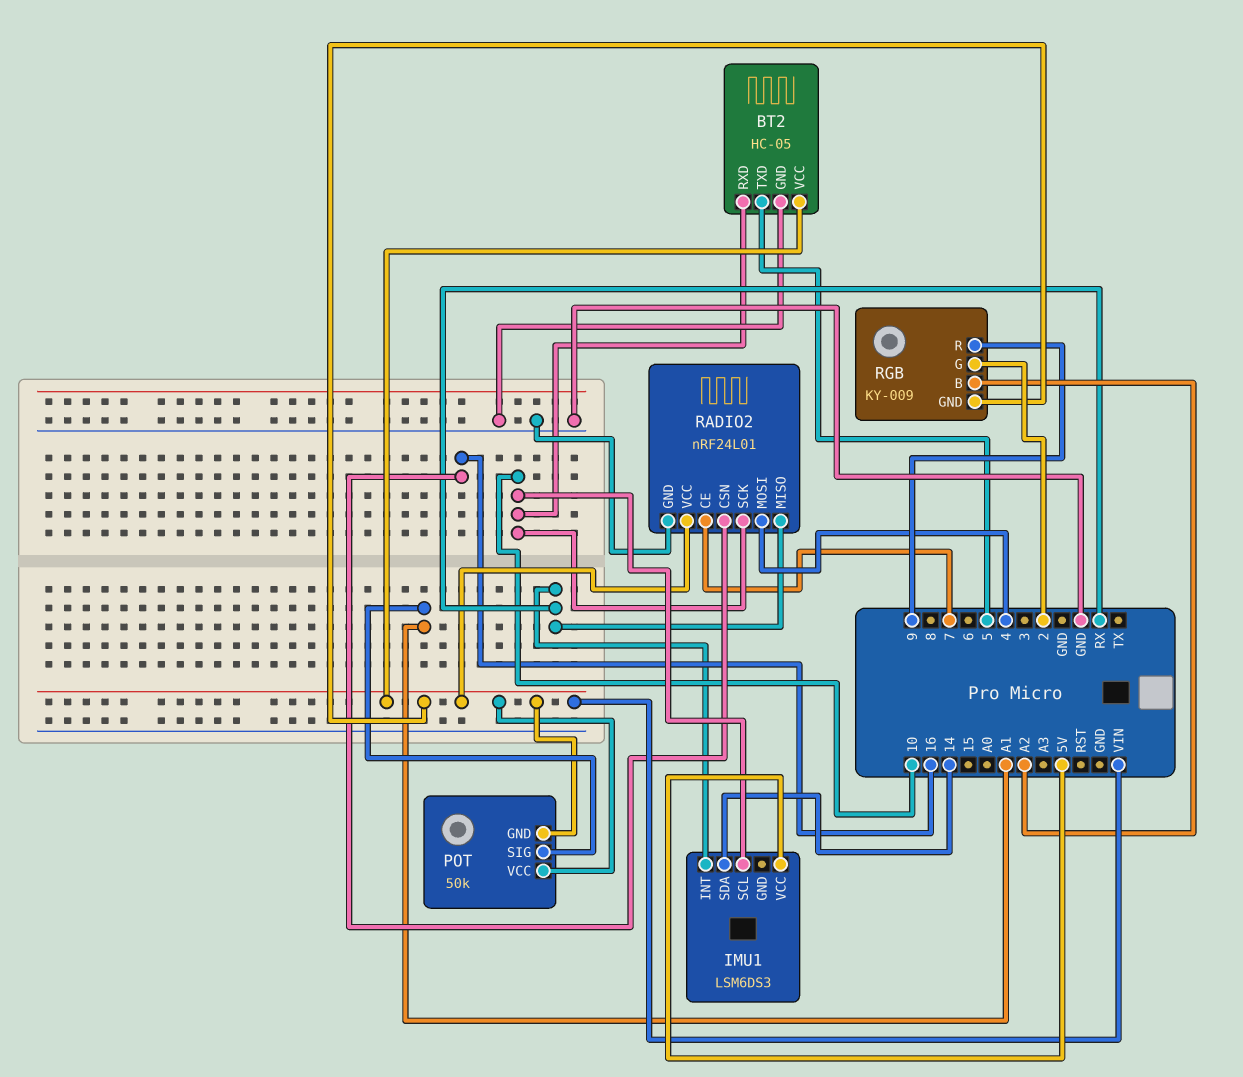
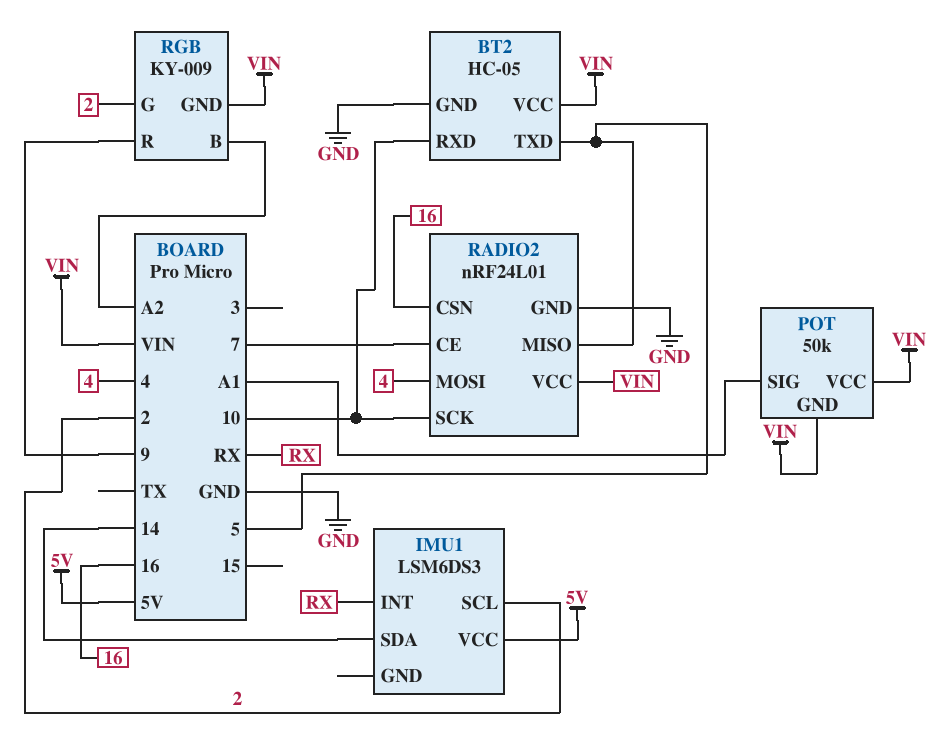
IMU1 pin SCL: 10 -> 2
RADIO2 pin MISO: RX -> 5

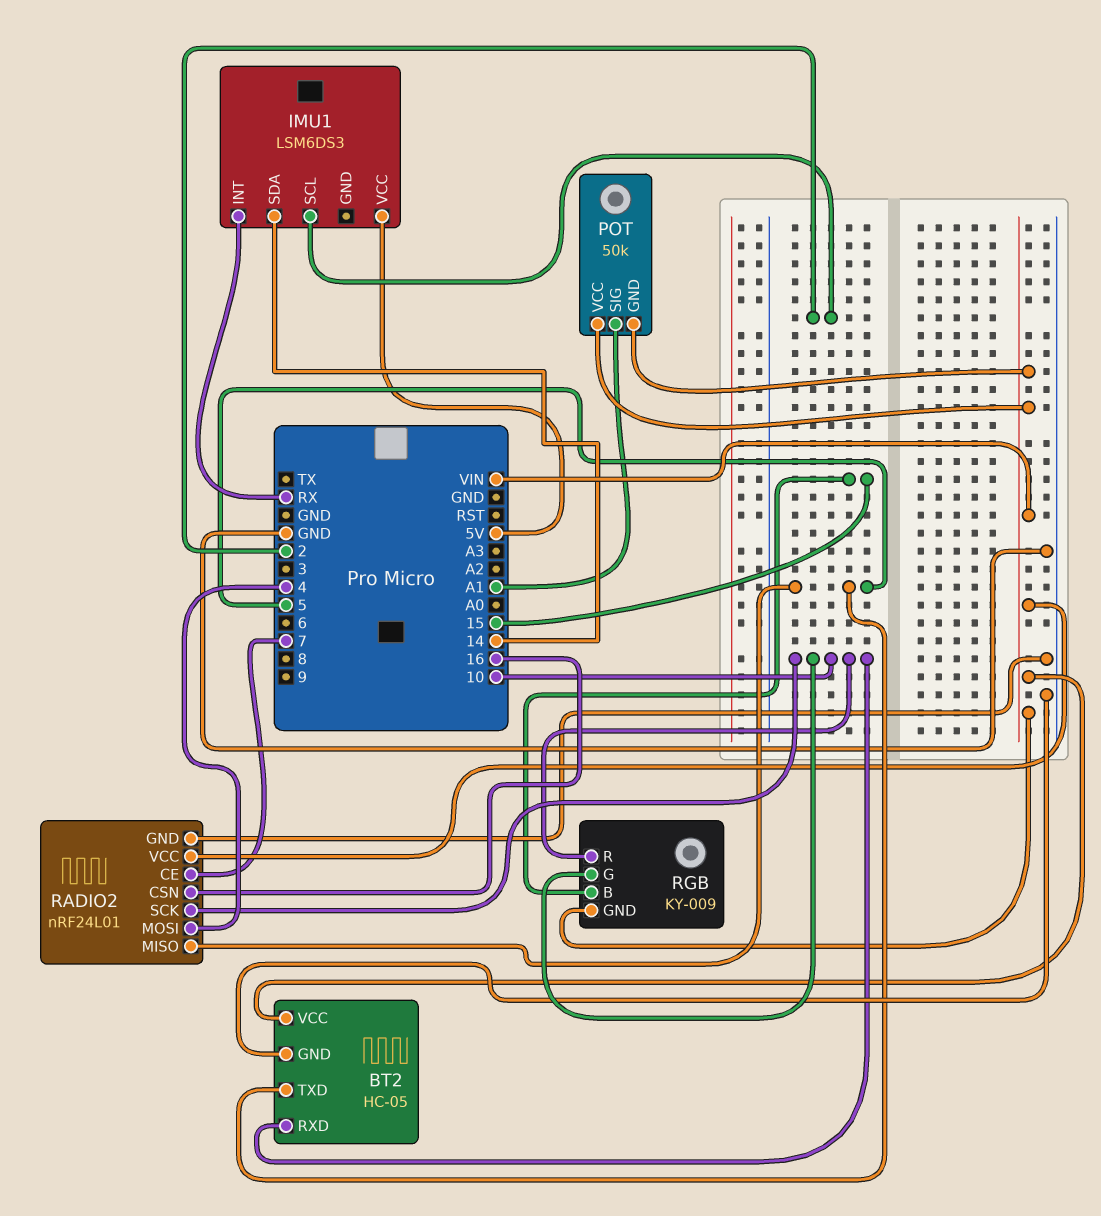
RGB pin B: A2 -> 15
RGB pin G: 2 -> 10
RGB pin R: 9 -> 10

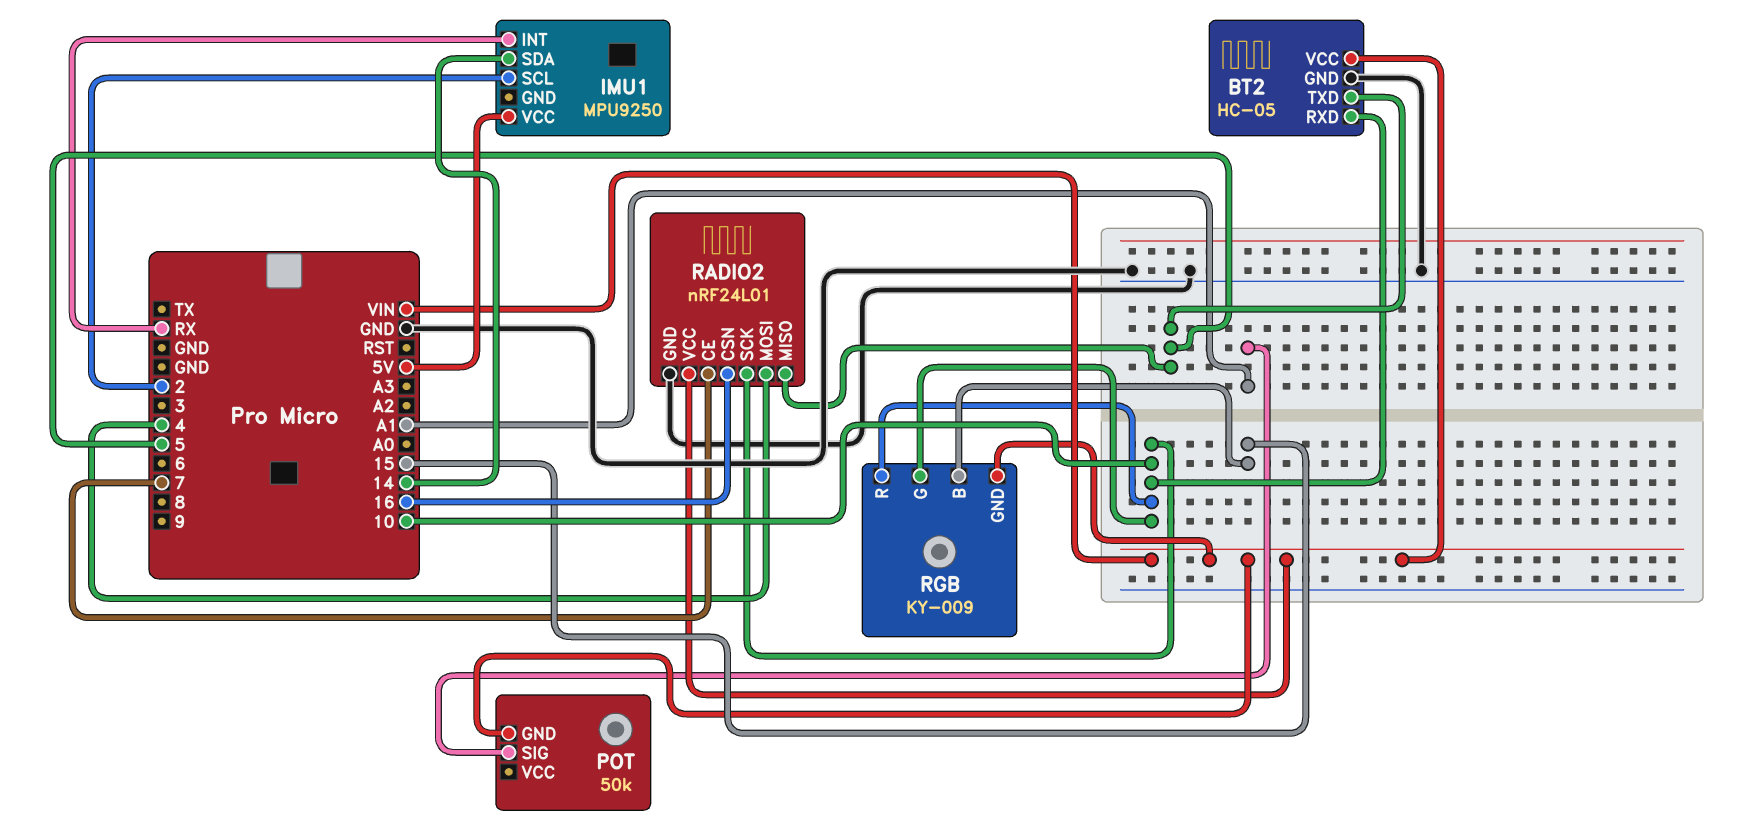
IMU1: LSM6DS3 -> MPU9250
POT pin VCC: VIN -> none

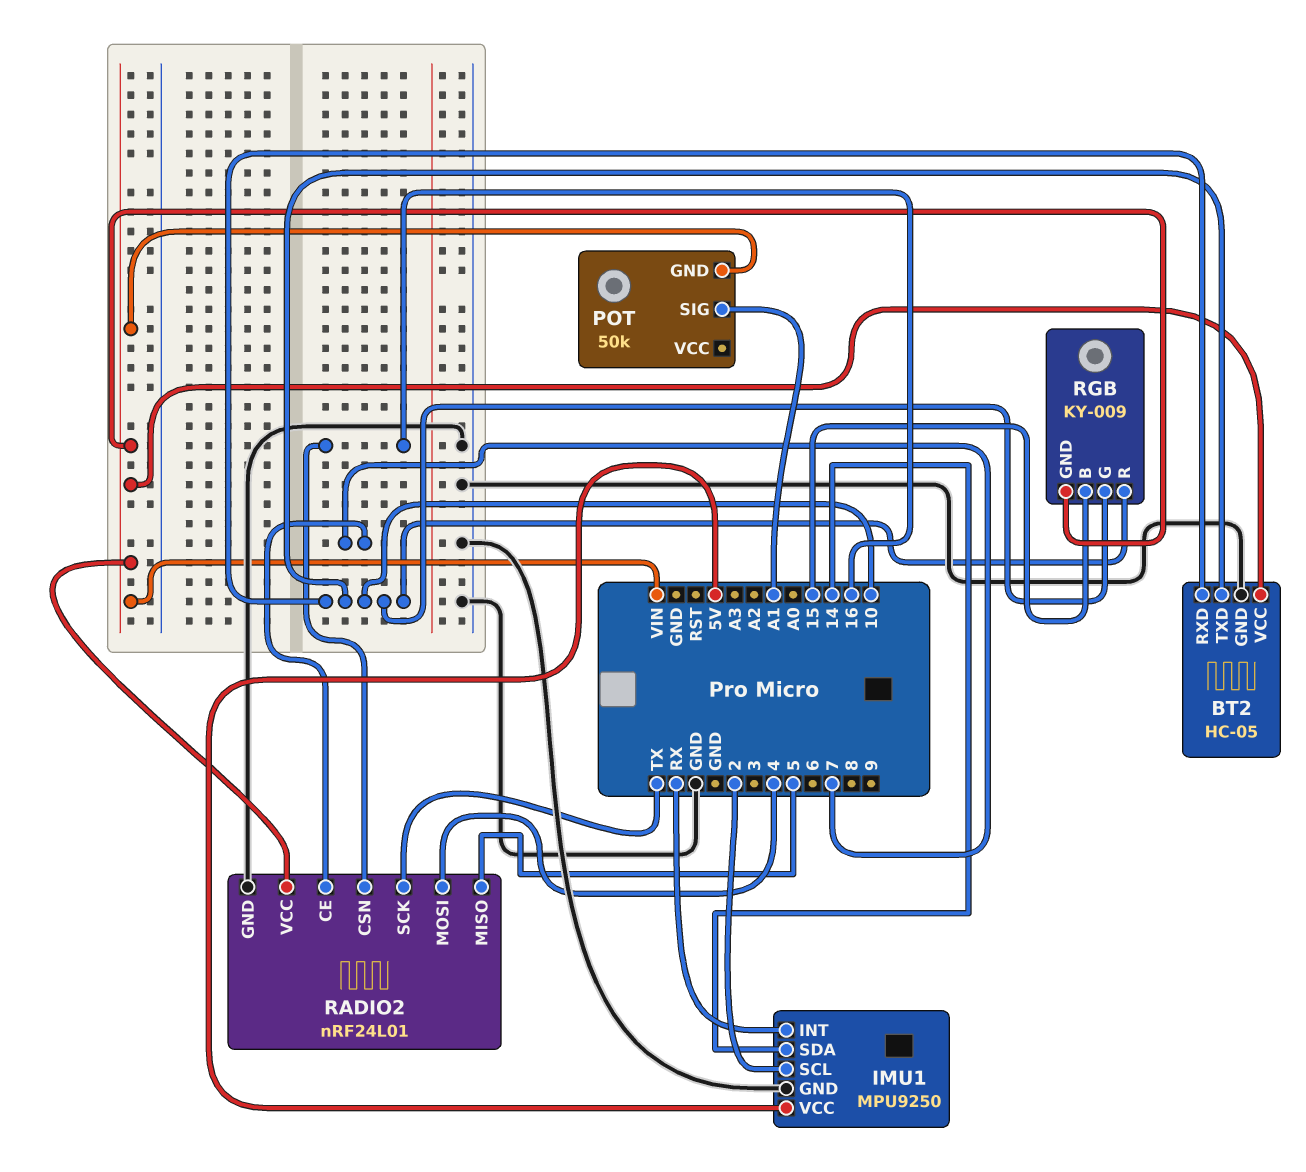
BT2 pin TXD: 5 -> 10
IMU1 pin GND: none -> GND
RADIO2 pin SCK: 10 -> TX

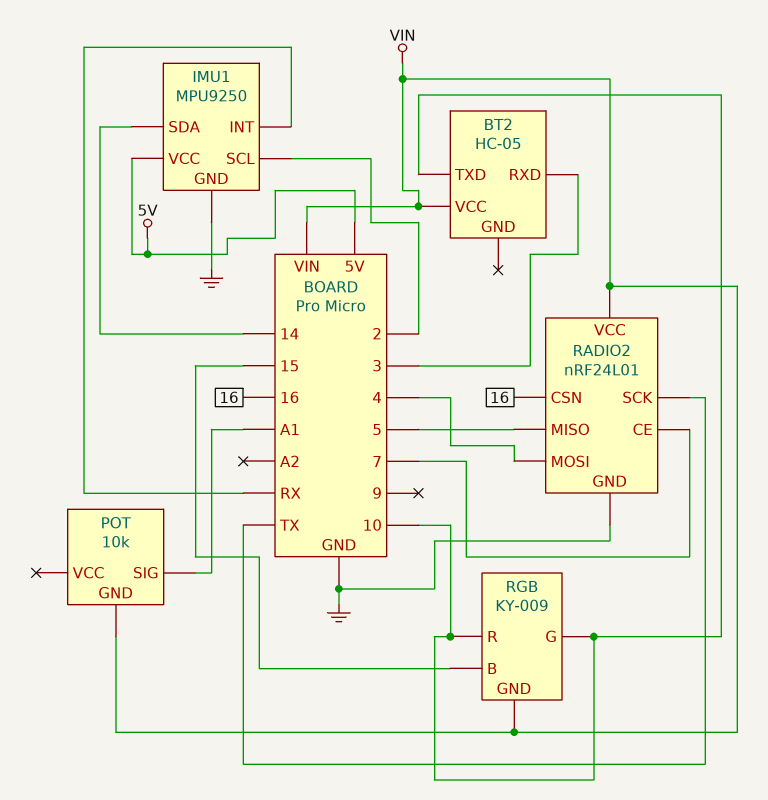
BT2 pin GND: GND -> none
BT2 pin RXD: 10 -> 3
POT: 50k -> 10k

